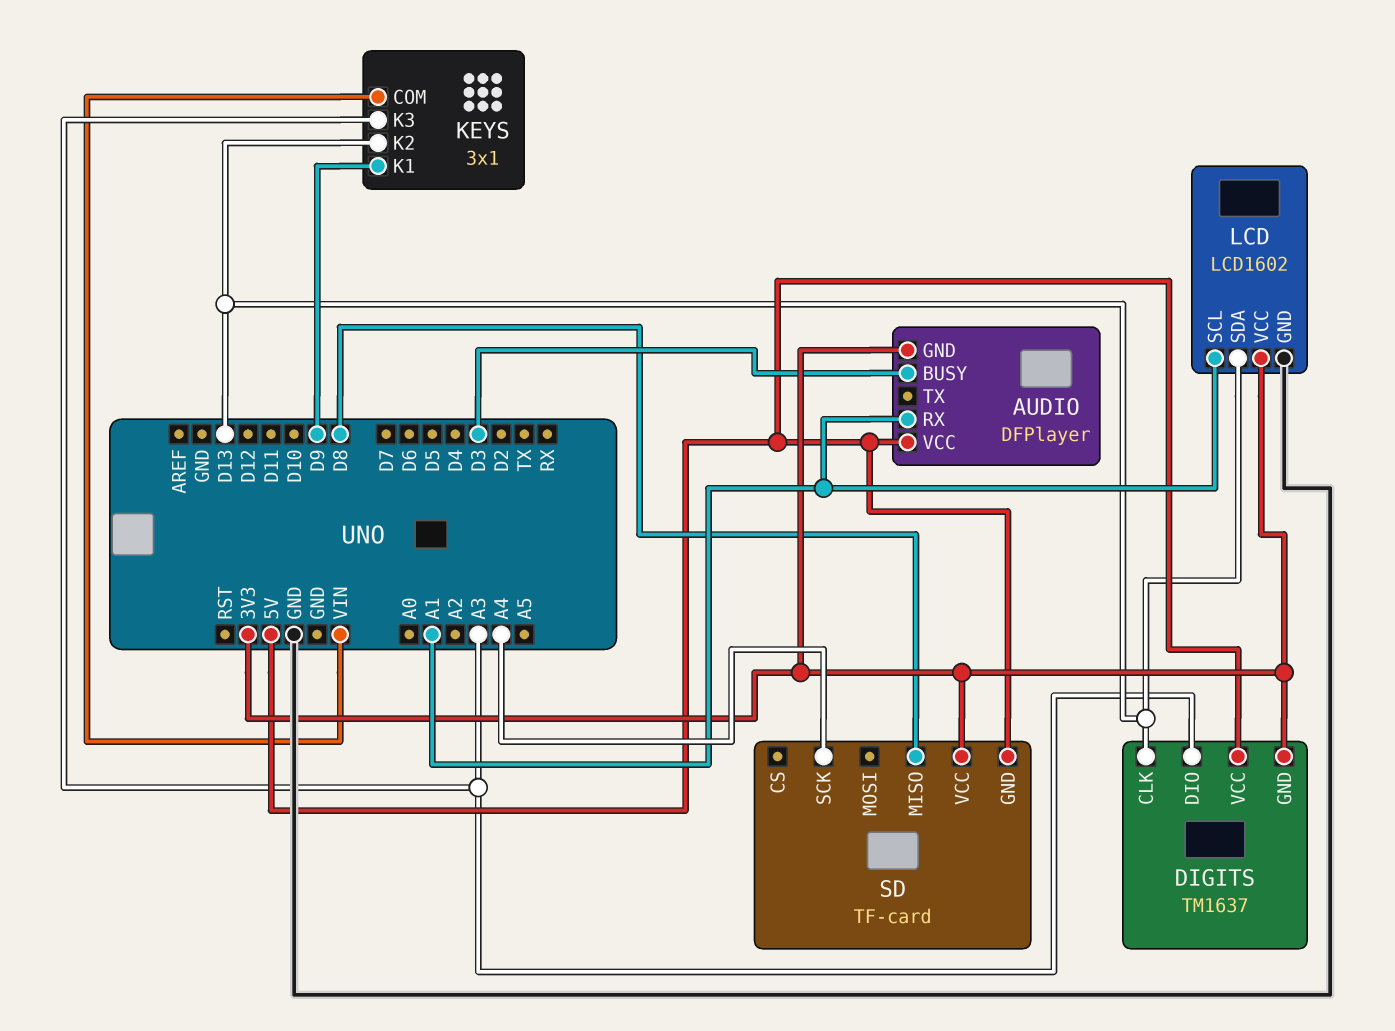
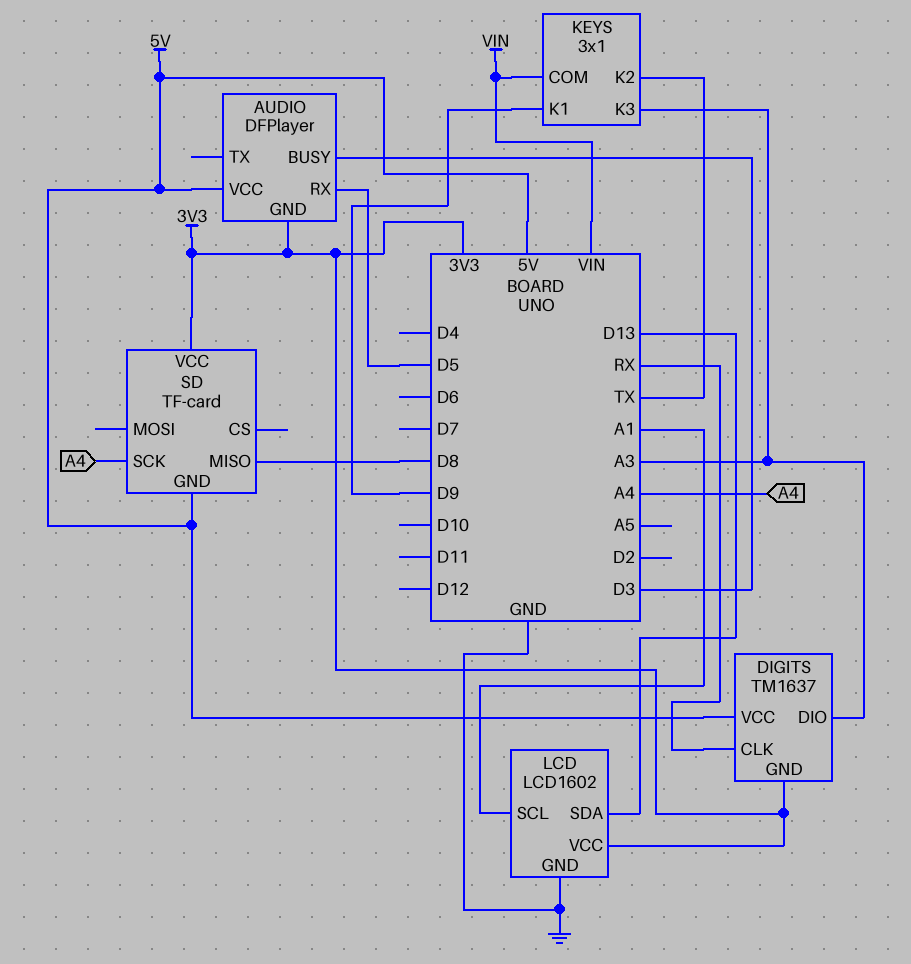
AUDIO pin RX: A1 -> D5
DIGITS pin CLK: D13 -> RX
KEYS pin K2: D13 -> TX

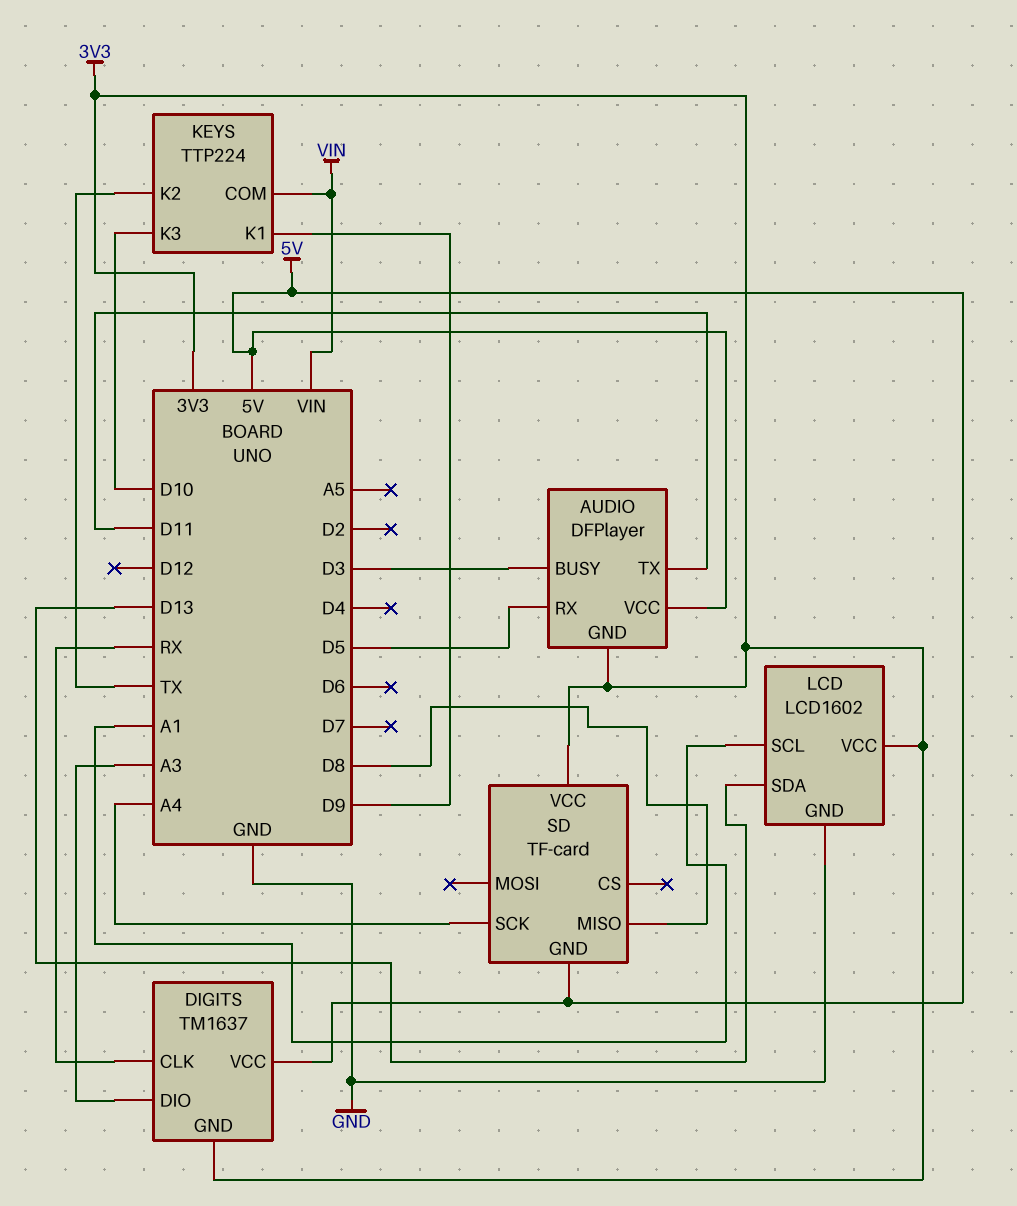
AUDIO pin TX: none -> D11
KEYS: 3x1 -> TTP224
KEYS pin K3: A3 -> D10

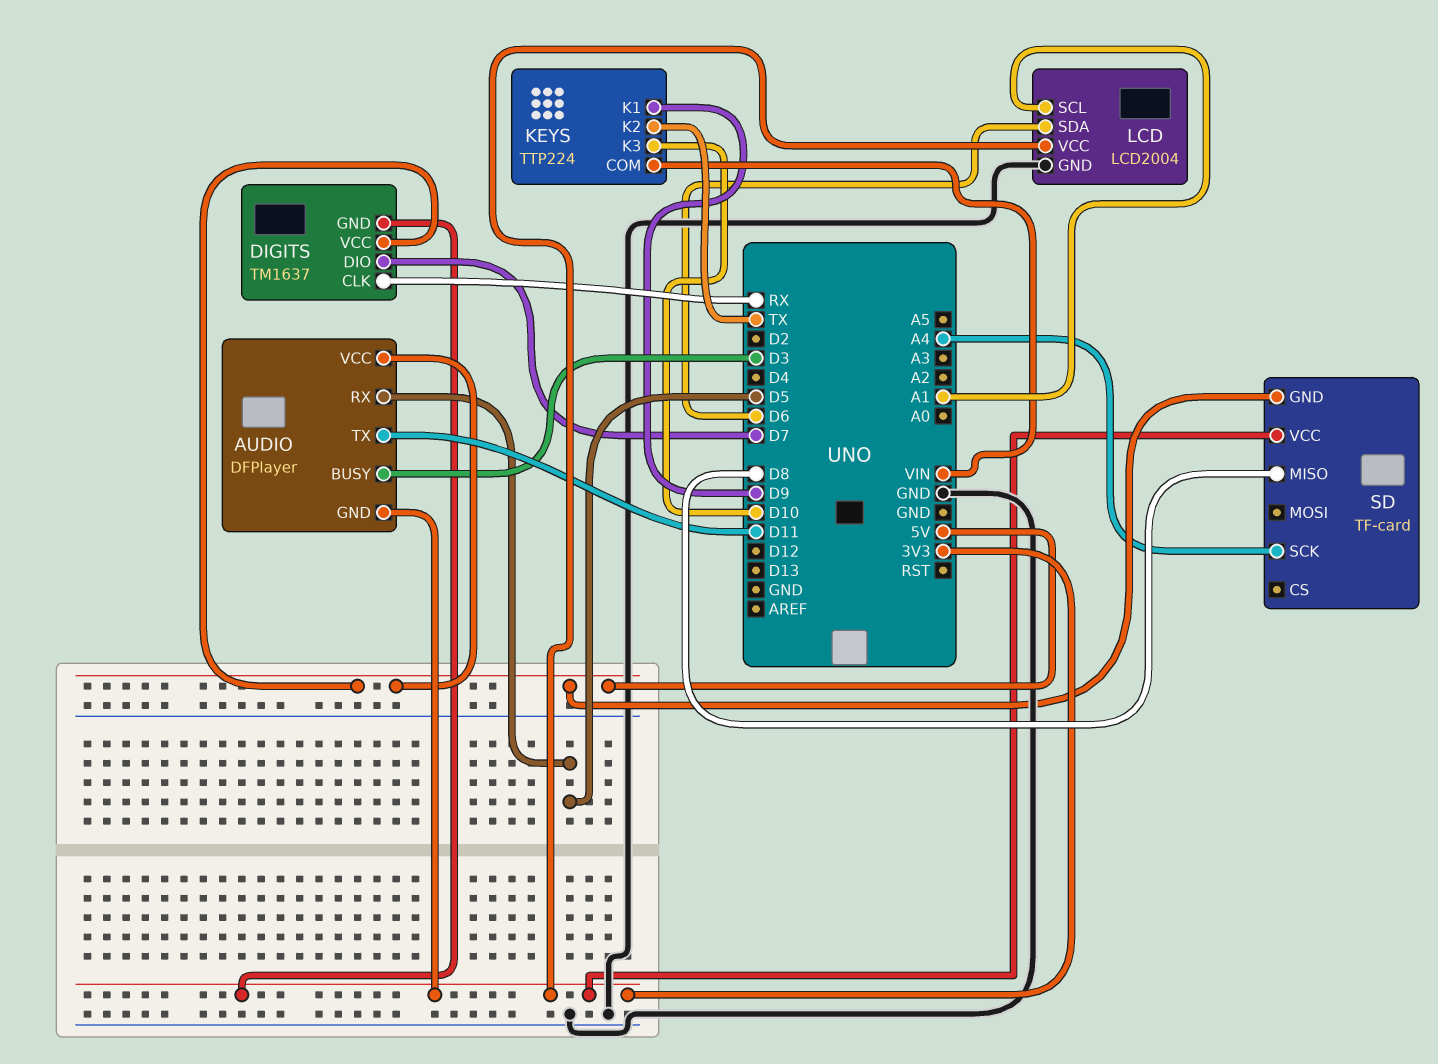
DIGITS pin DIO: A3 -> D7
LCD: LCD1602 -> LCD2004
LCD pin SDA: D13 -> D6

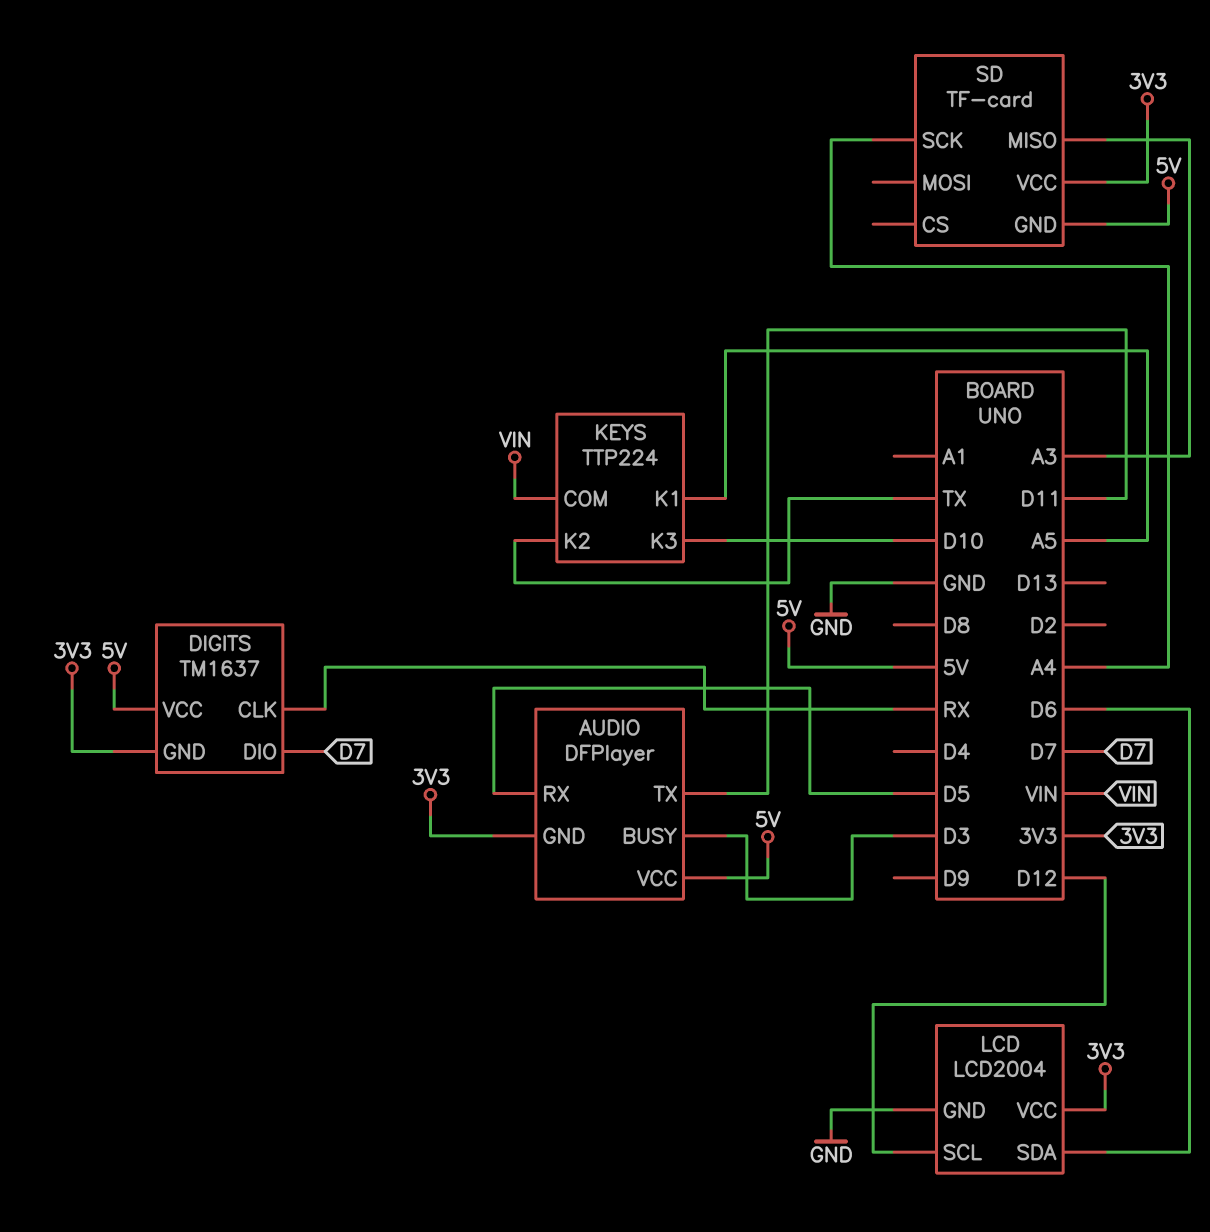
KEYS pin K1: D9 -> A5
LCD pin SCL: A1 -> D12
SD pin MISO: D8 -> A3

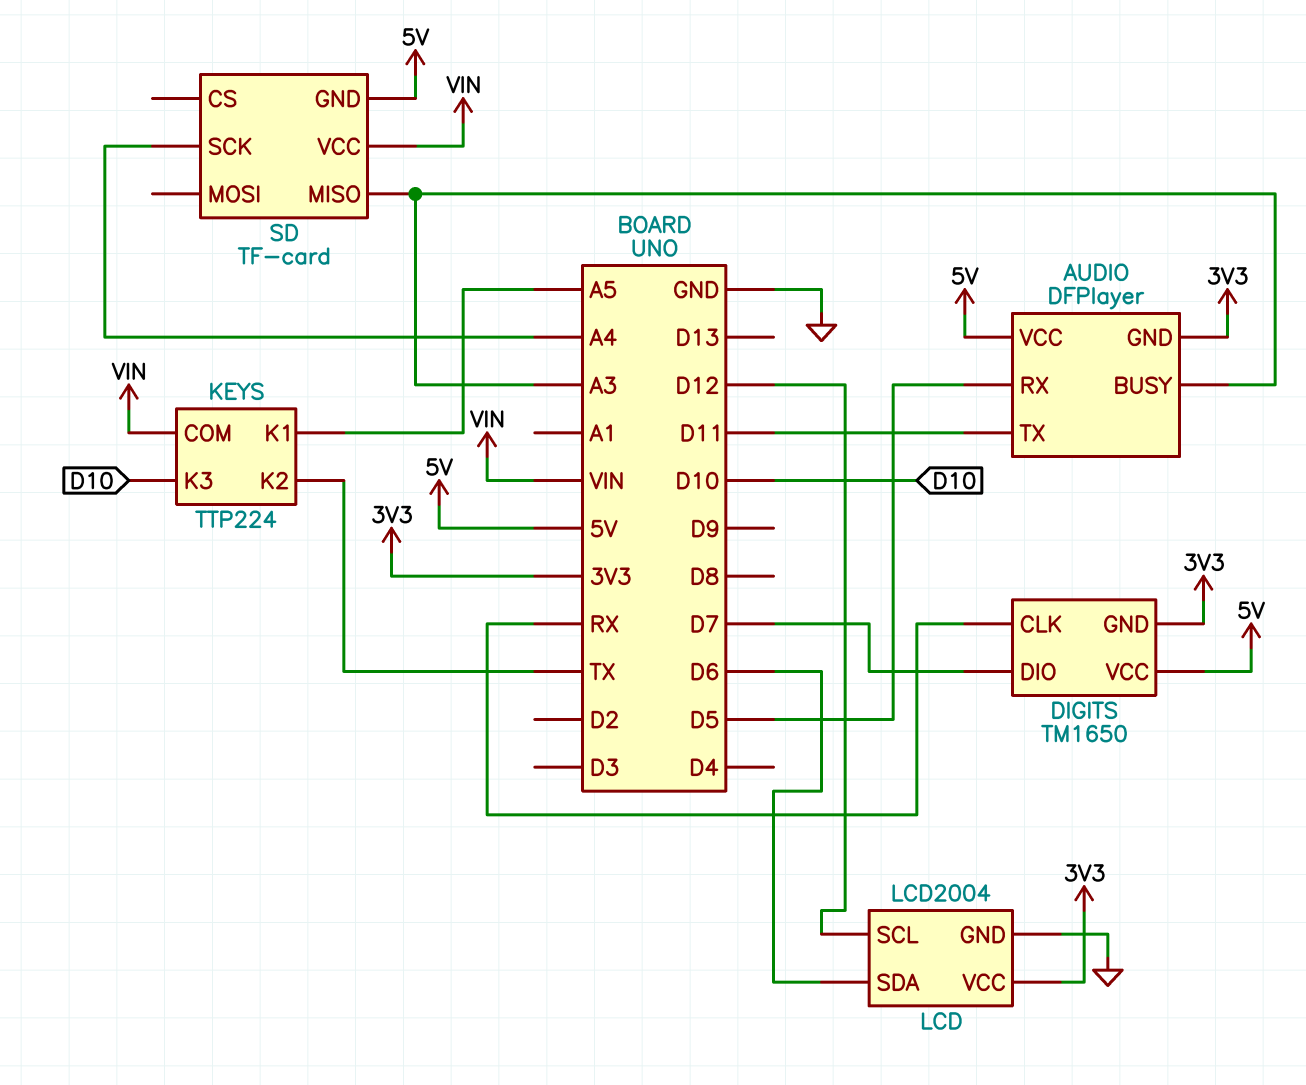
AUDIO pin BUSY: D3 -> A3
DIGITS: TM1637 -> TM1650
SD pin VCC: 3V3 -> VIN

